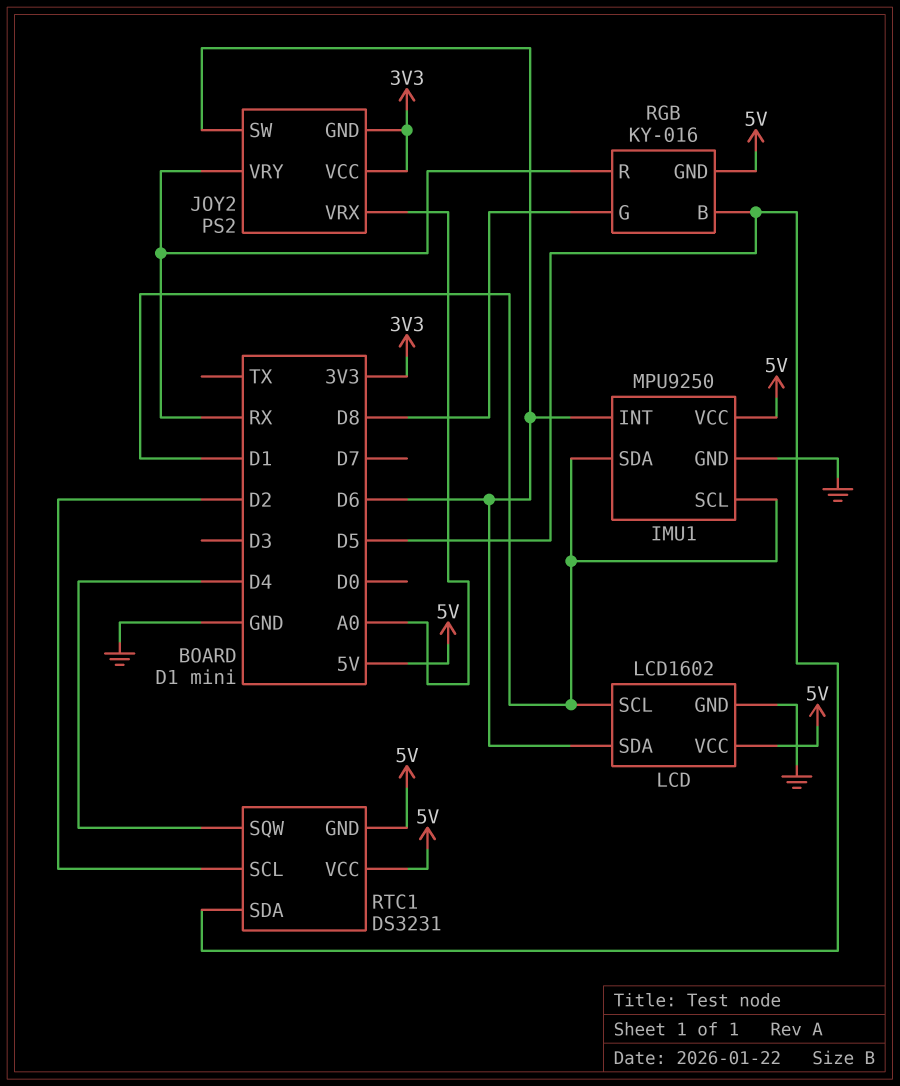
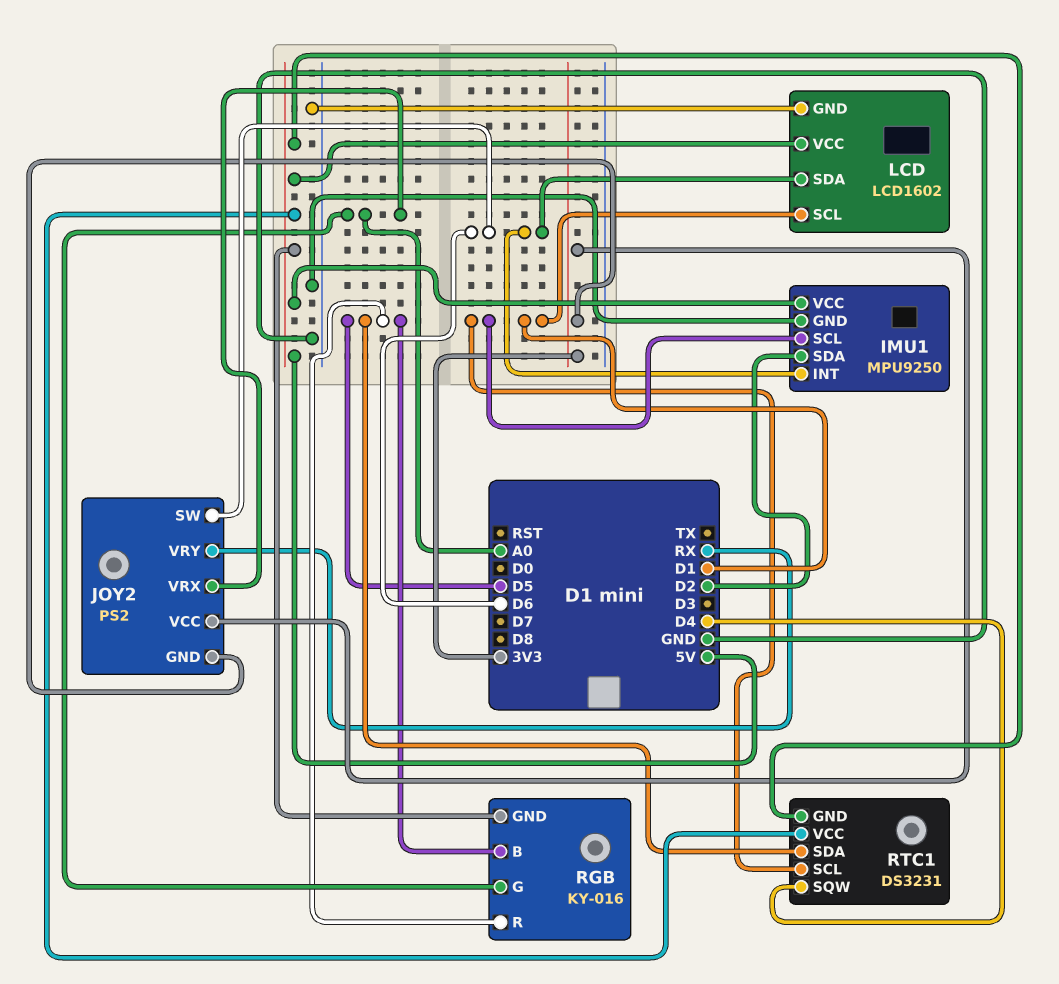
IMU1 pin SDA: D1 -> D2
RGB pin G: D8 -> A0
RGB pin R: RX -> D5
RTC1 pin SCL: D2 -> D1

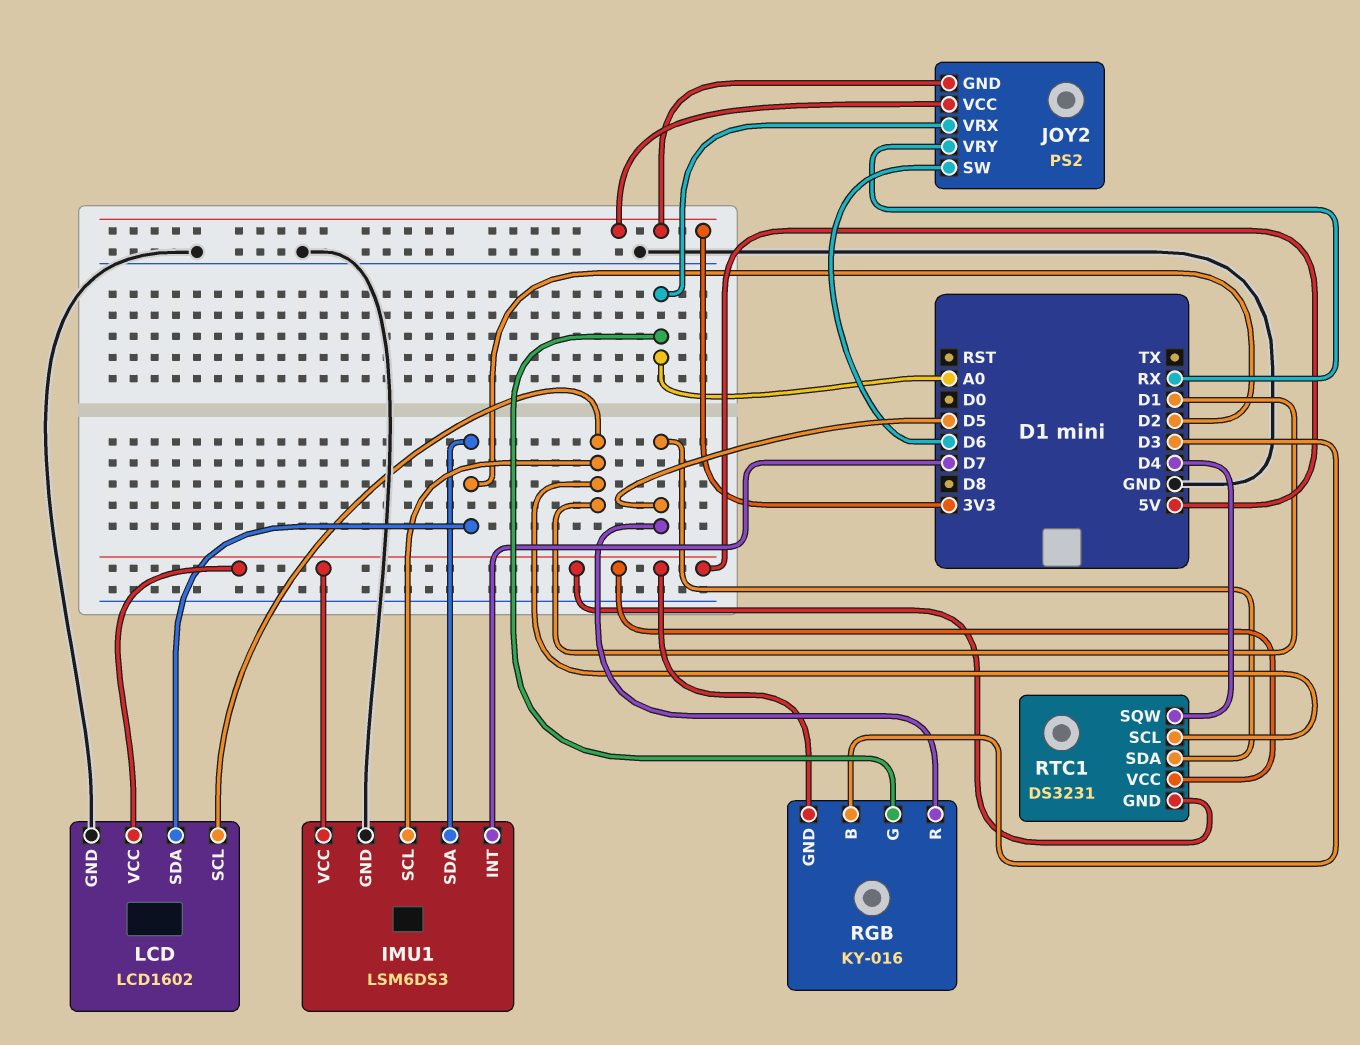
IMU1: MPU9250 -> LSM6DS3
IMU1 pin INT: D6 -> D7
LCD pin SDA: D6 -> D2
RGB pin B: D5 -> D3

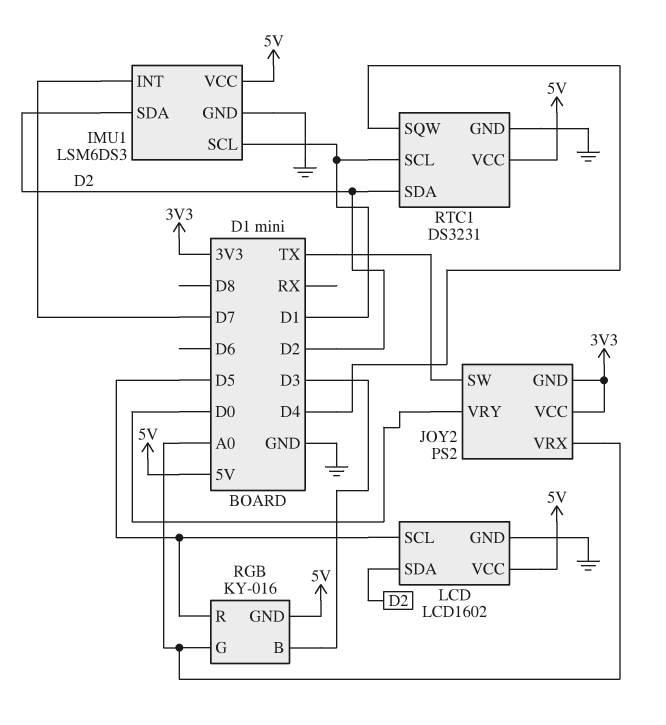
JOY2 pin SW: D6 -> TX
JOY2 pin VRY: RX -> D0
LCD pin SCL: D1 -> D5
RTC1 pin GND: 5V -> GND
RTC1 pin SDA: D5 -> D2

